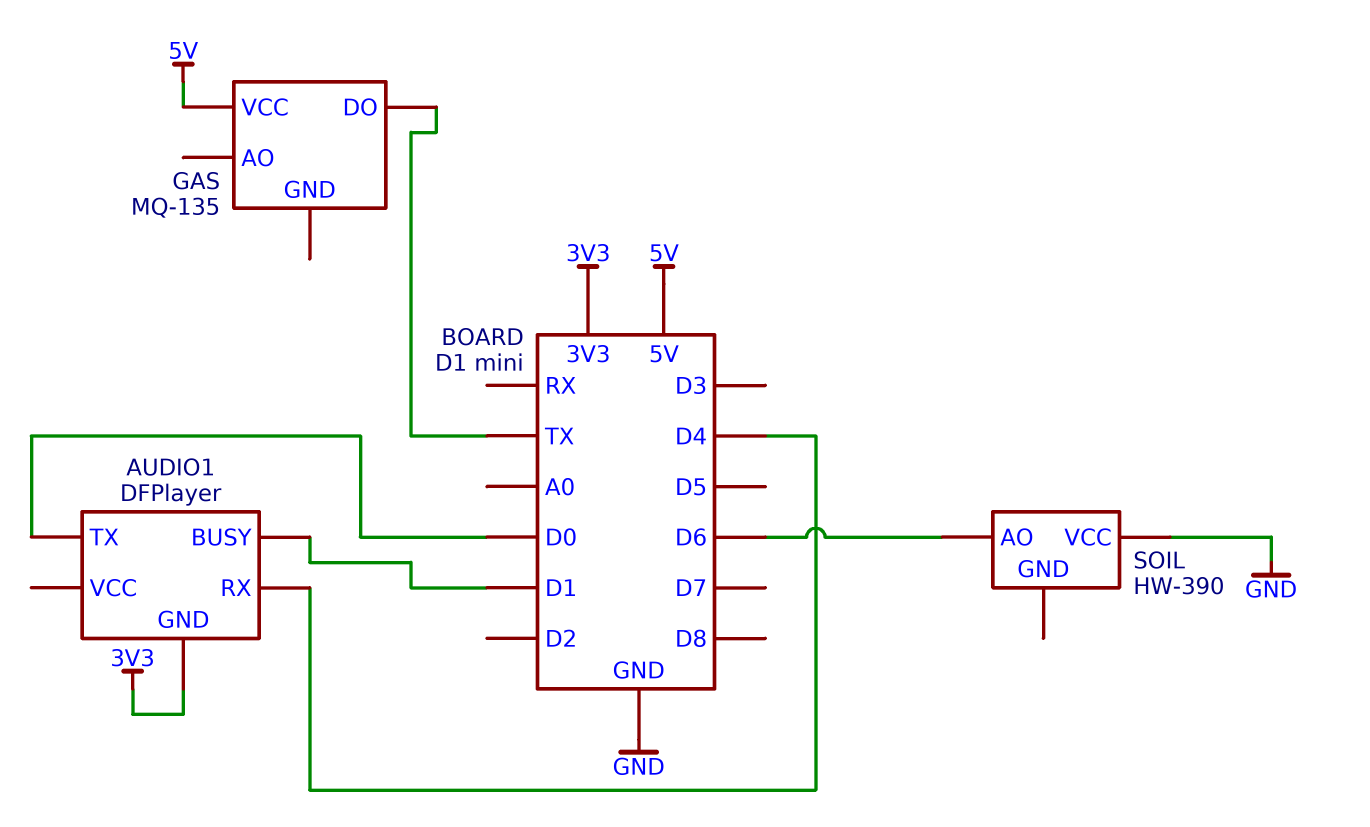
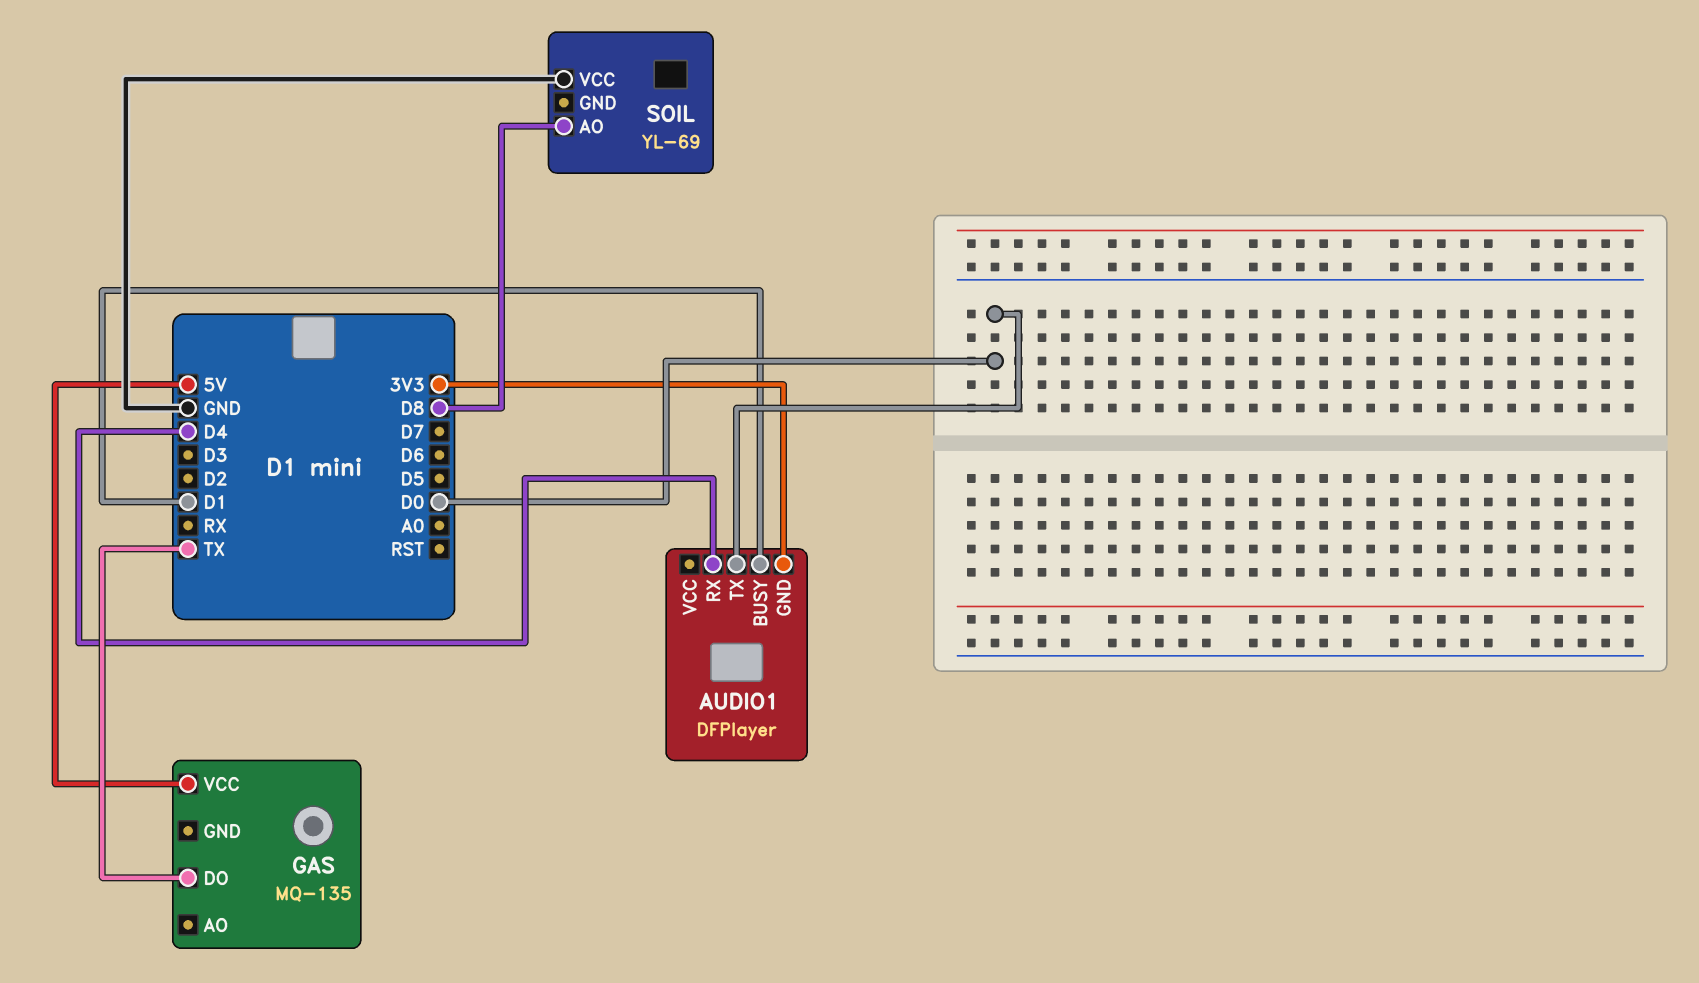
SOIL: HW-390 -> YL-69
SOIL pin AO: D6 -> D8

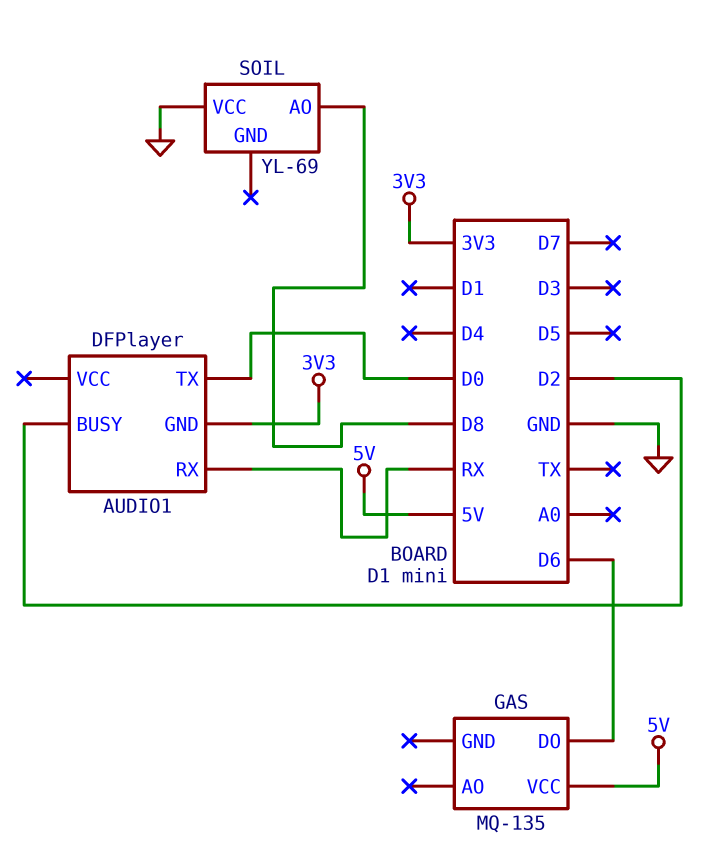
AUDIO1 pin BUSY: D1 -> D2
AUDIO1 pin RX: D4 -> RX
GAS pin DO: TX -> D6

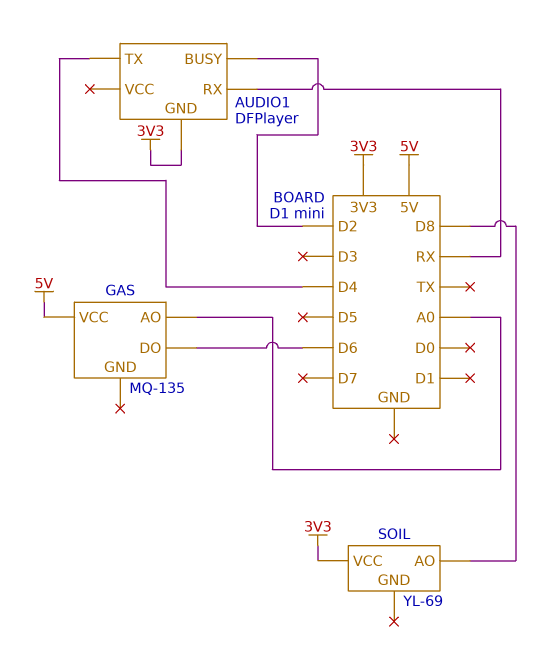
AUDIO1 pin TX: D0 -> D4
GAS pin AO: none -> A0
SOIL pin VCC: GND -> 3V3

